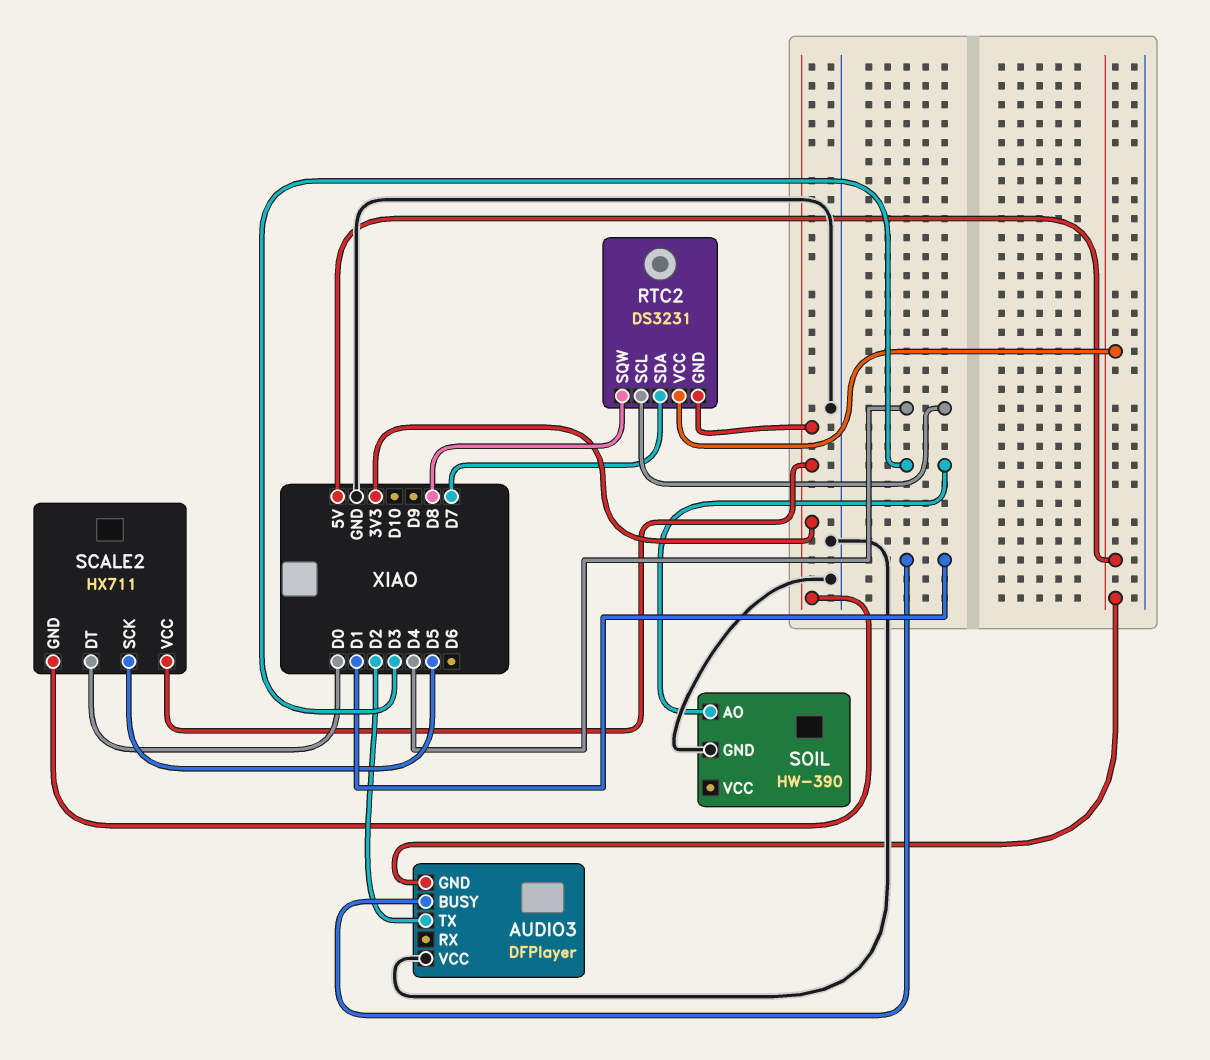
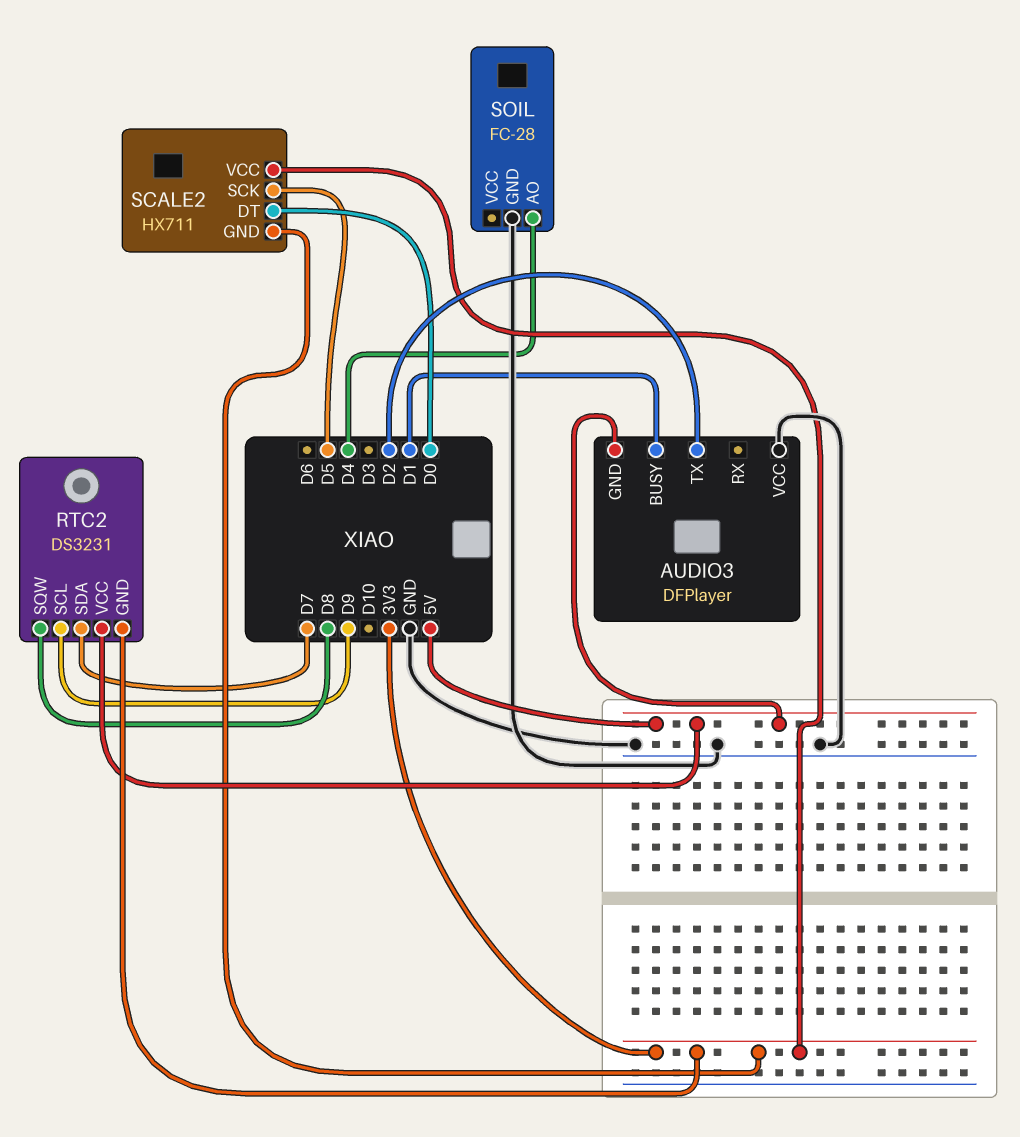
RTC2 pin SCL: D4 -> D9
SOIL: HW-390 -> FC-28
SOIL pin AO: D3 -> D4

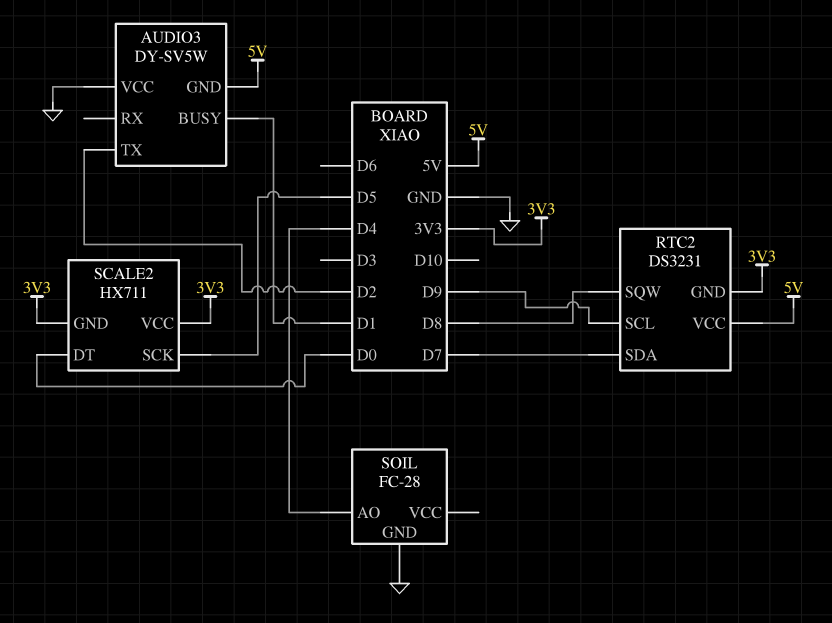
AUDIO3: DFPlayer -> DY-SV5W

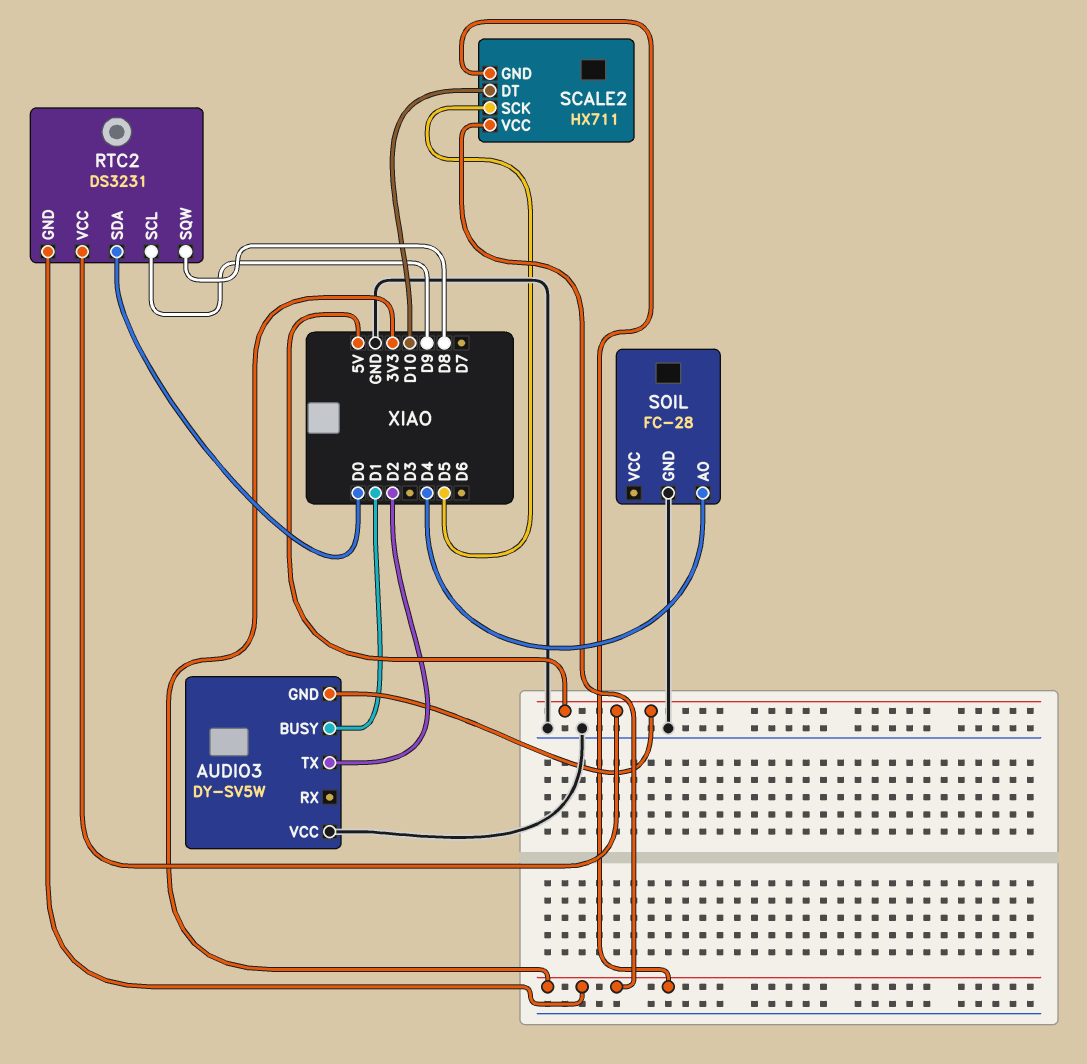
RTC2 pin SDA: D7 -> D0
SCALE2 pin DT: D0 -> D10

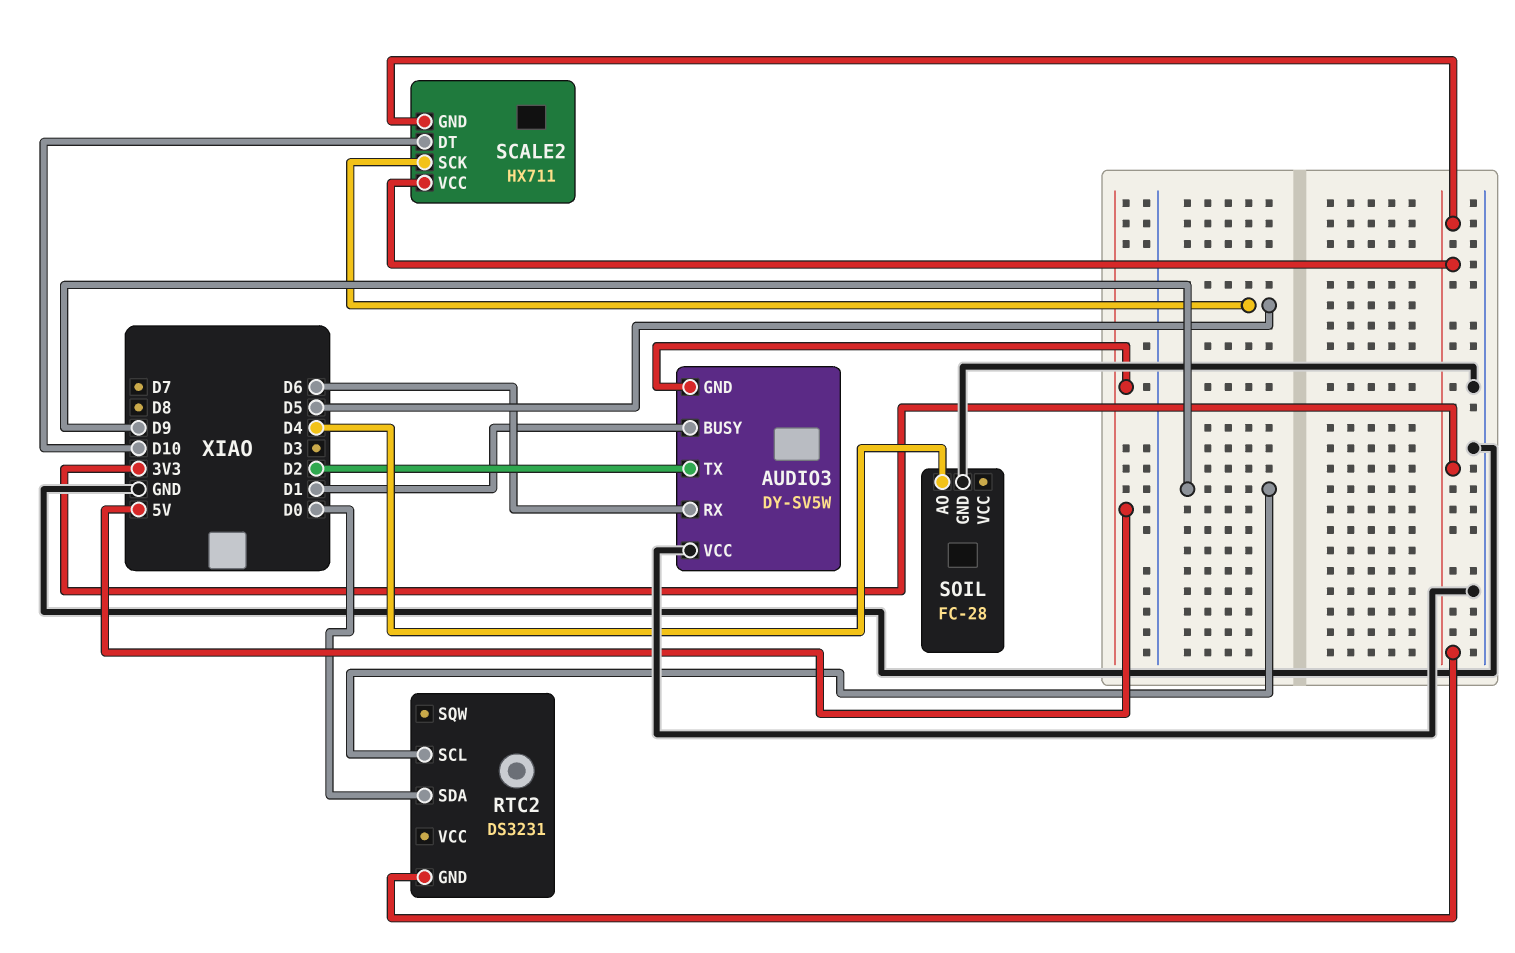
AUDIO3 pin RX: none -> D6
RTC2 pin SQW: D8 -> none
RTC2 pin VCC: 5V -> none

